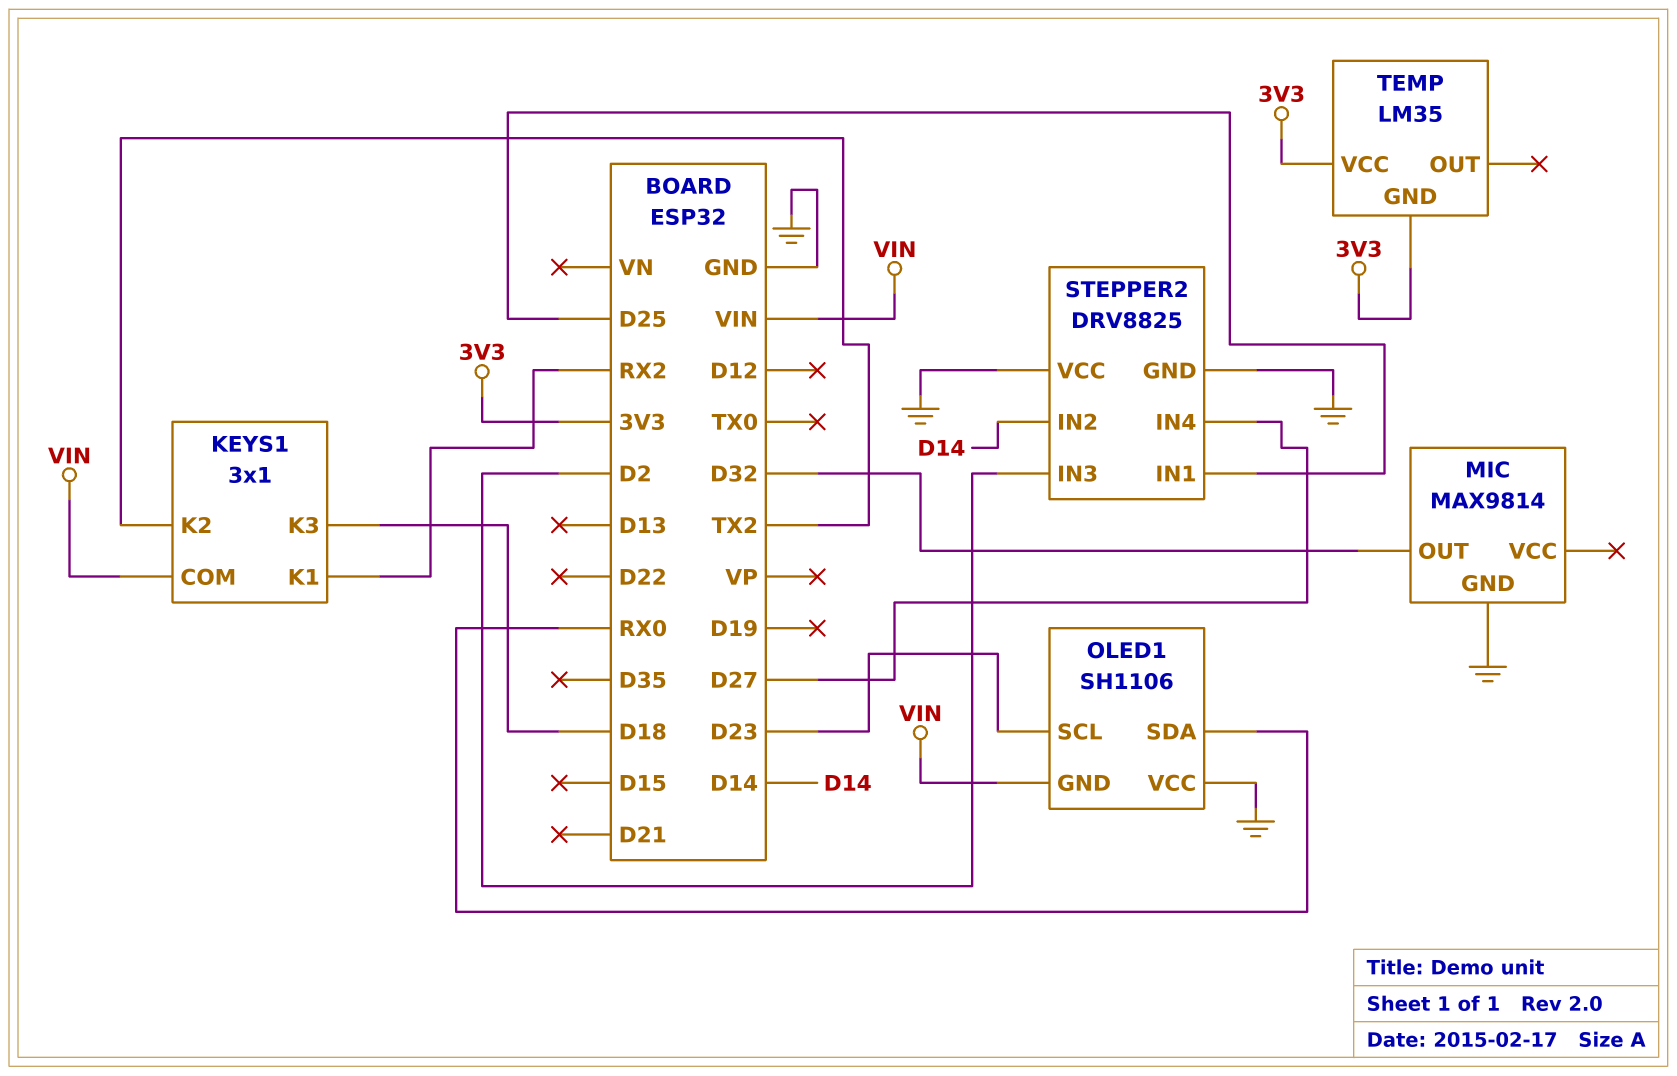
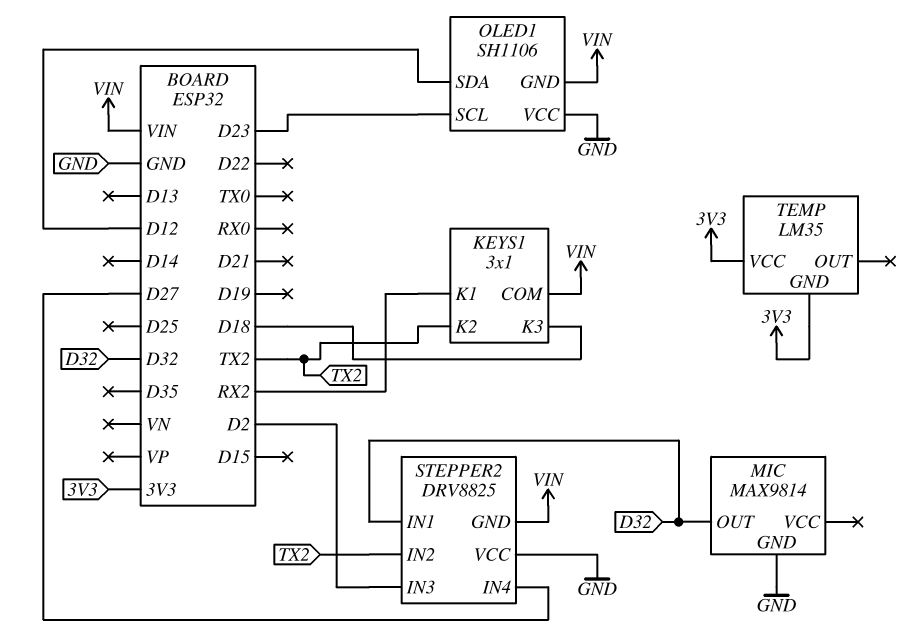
OLED1 pin SDA: RX0 -> D12
STEPPER2 pin GND: GND -> VIN
STEPPER2 pin IN1: D25 -> D32
STEPPER2 pin IN2: D14 -> TX2

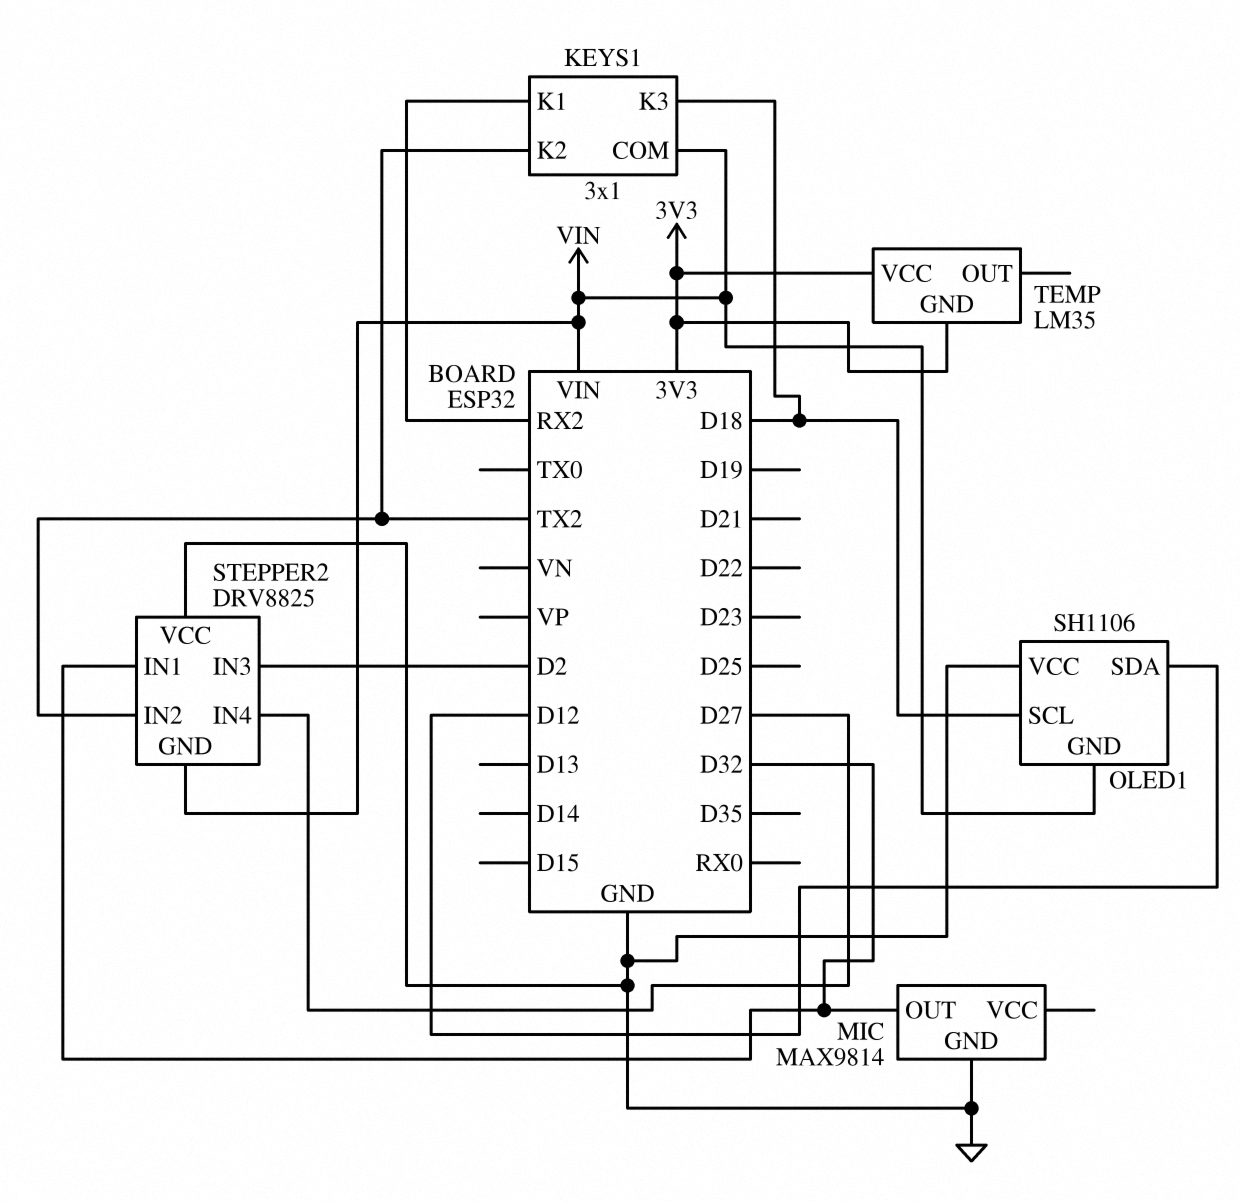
OLED1 pin SCL: D23 -> D18

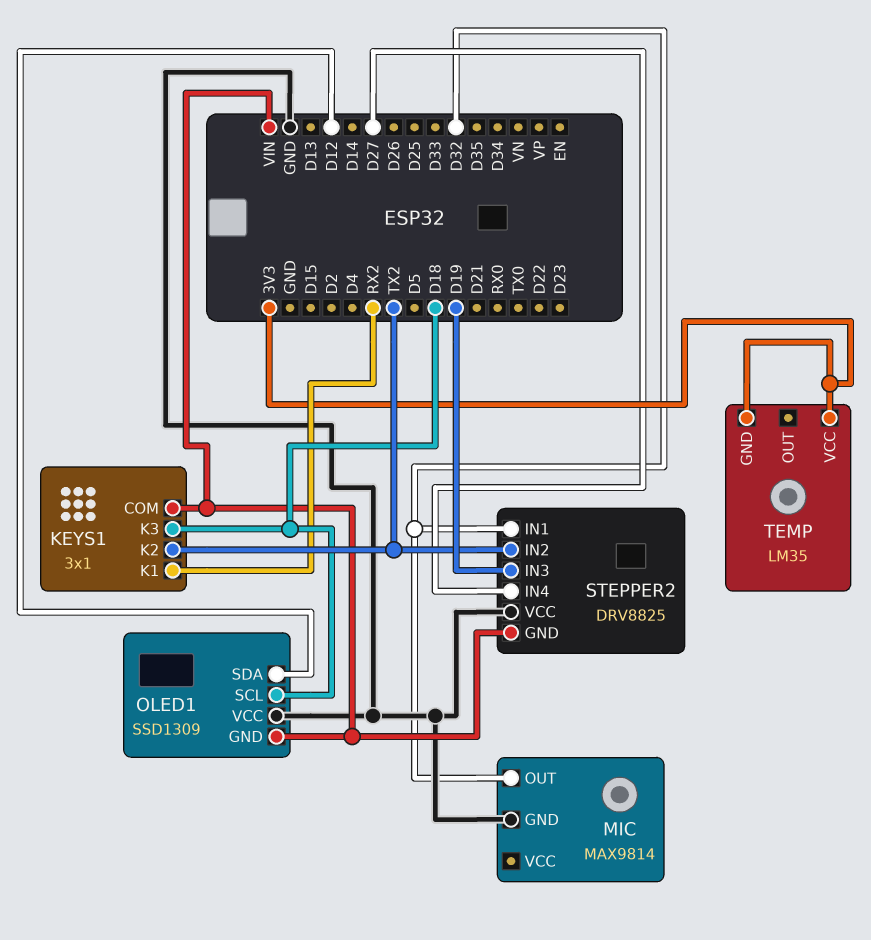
OLED1: SH1106 -> SSD1309
STEPPER2 pin IN3: D2 -> D19

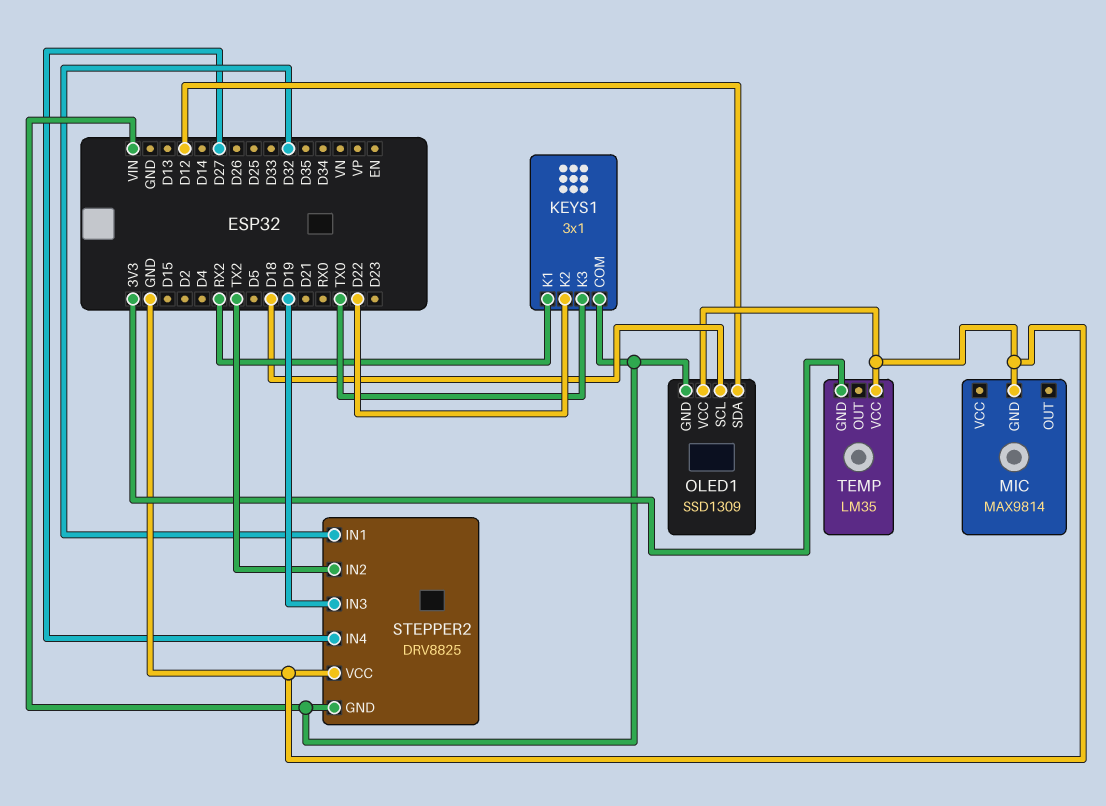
KEYS1 pin K2: TX2 -> D22
KEYS1 pin K3: D18 -> TX0
MIC pin OUT: D32 -> none
TEMP pin VCC: 3V3 -> GND

